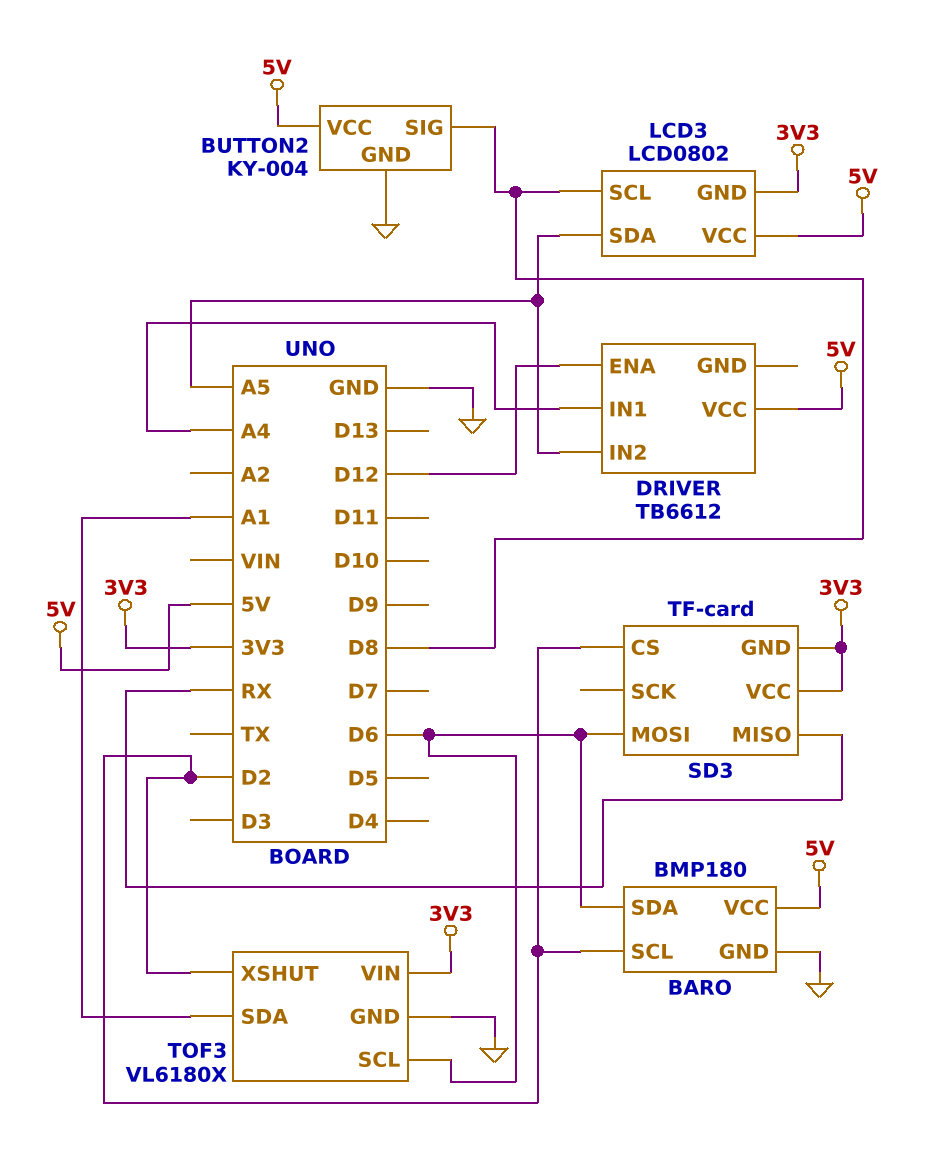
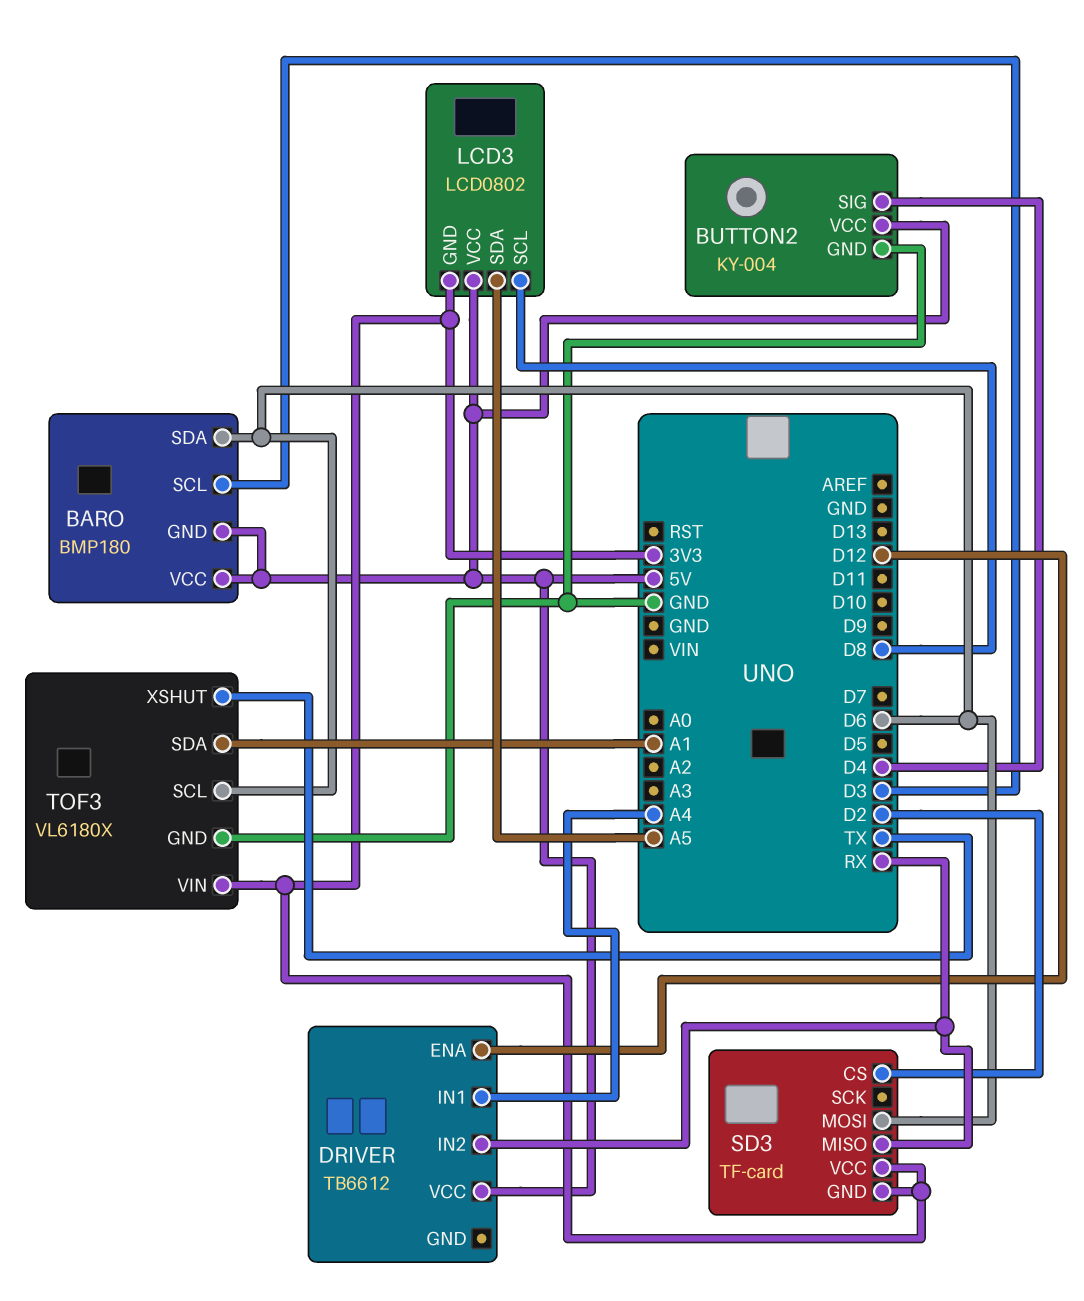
BARO pin GND: GND -> 5V
BARO pin SCL: D2 -> D3
BUTTON2 pin SIG: D8 -> D4
DRIVER pin IN2: A5 -> RX
TOF3 pin XSHUT: D2 -> TX

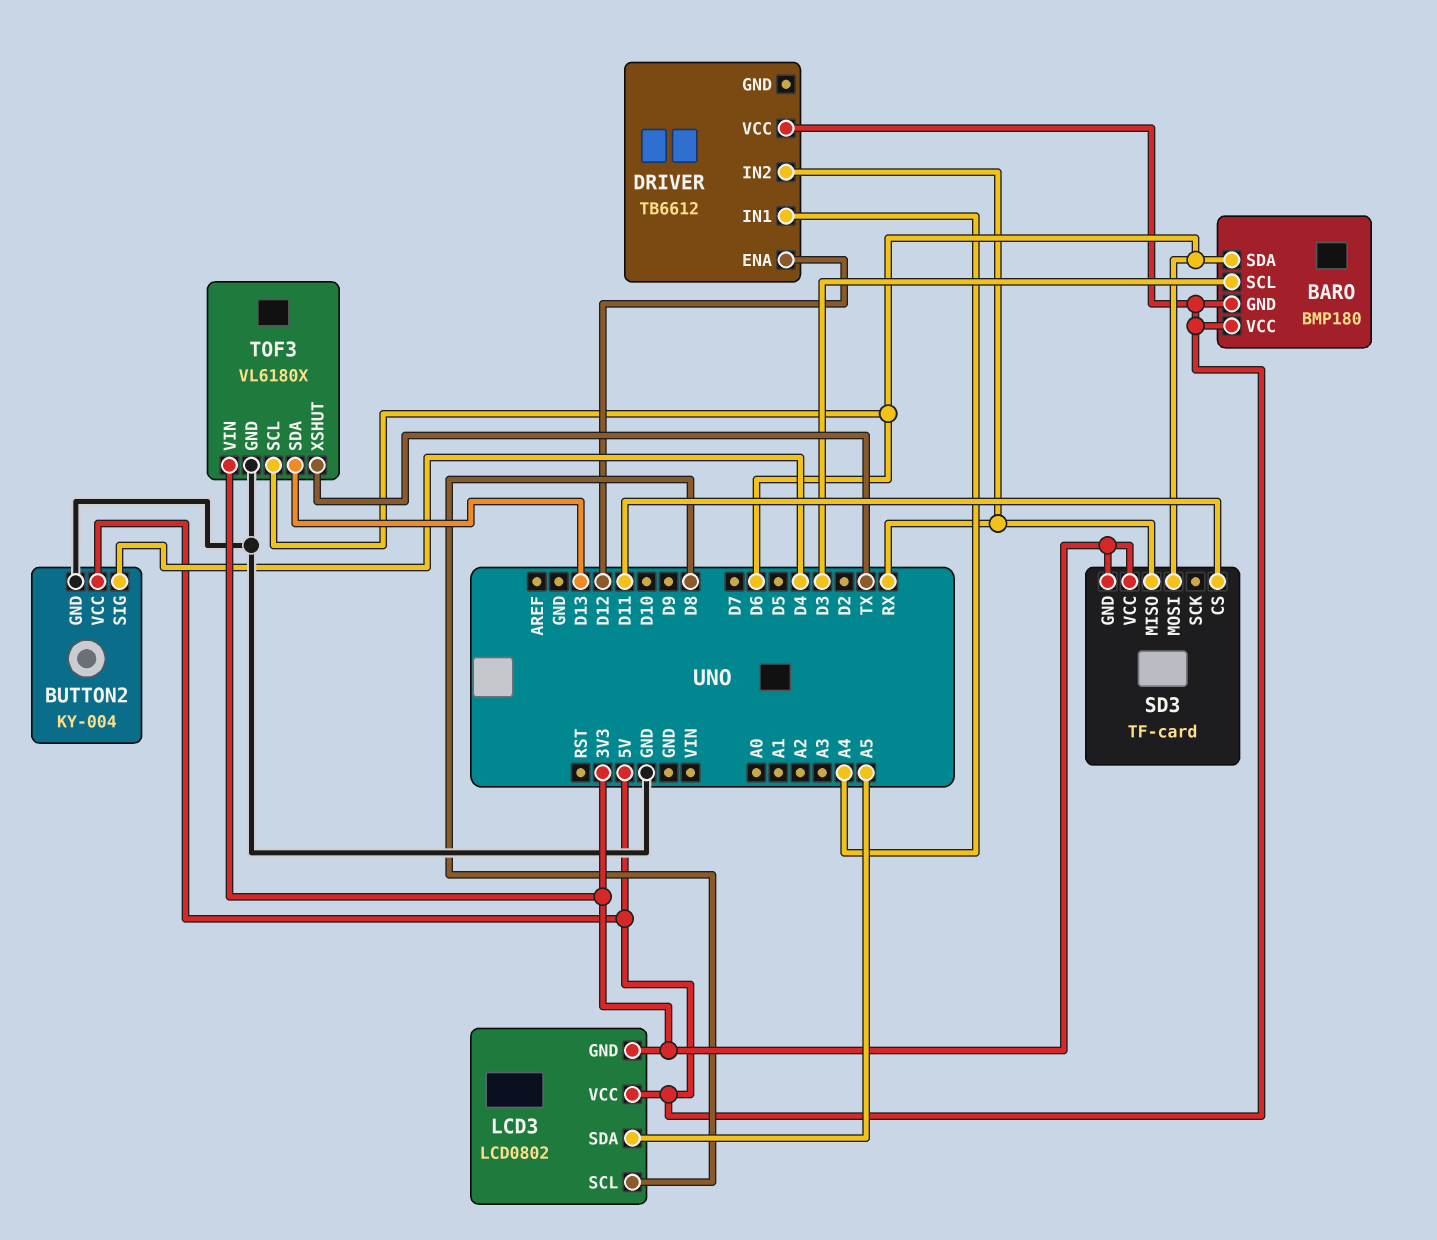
SD3 pin CS: D2 -> D11
TOF3 pin SDA: A1 -> D13

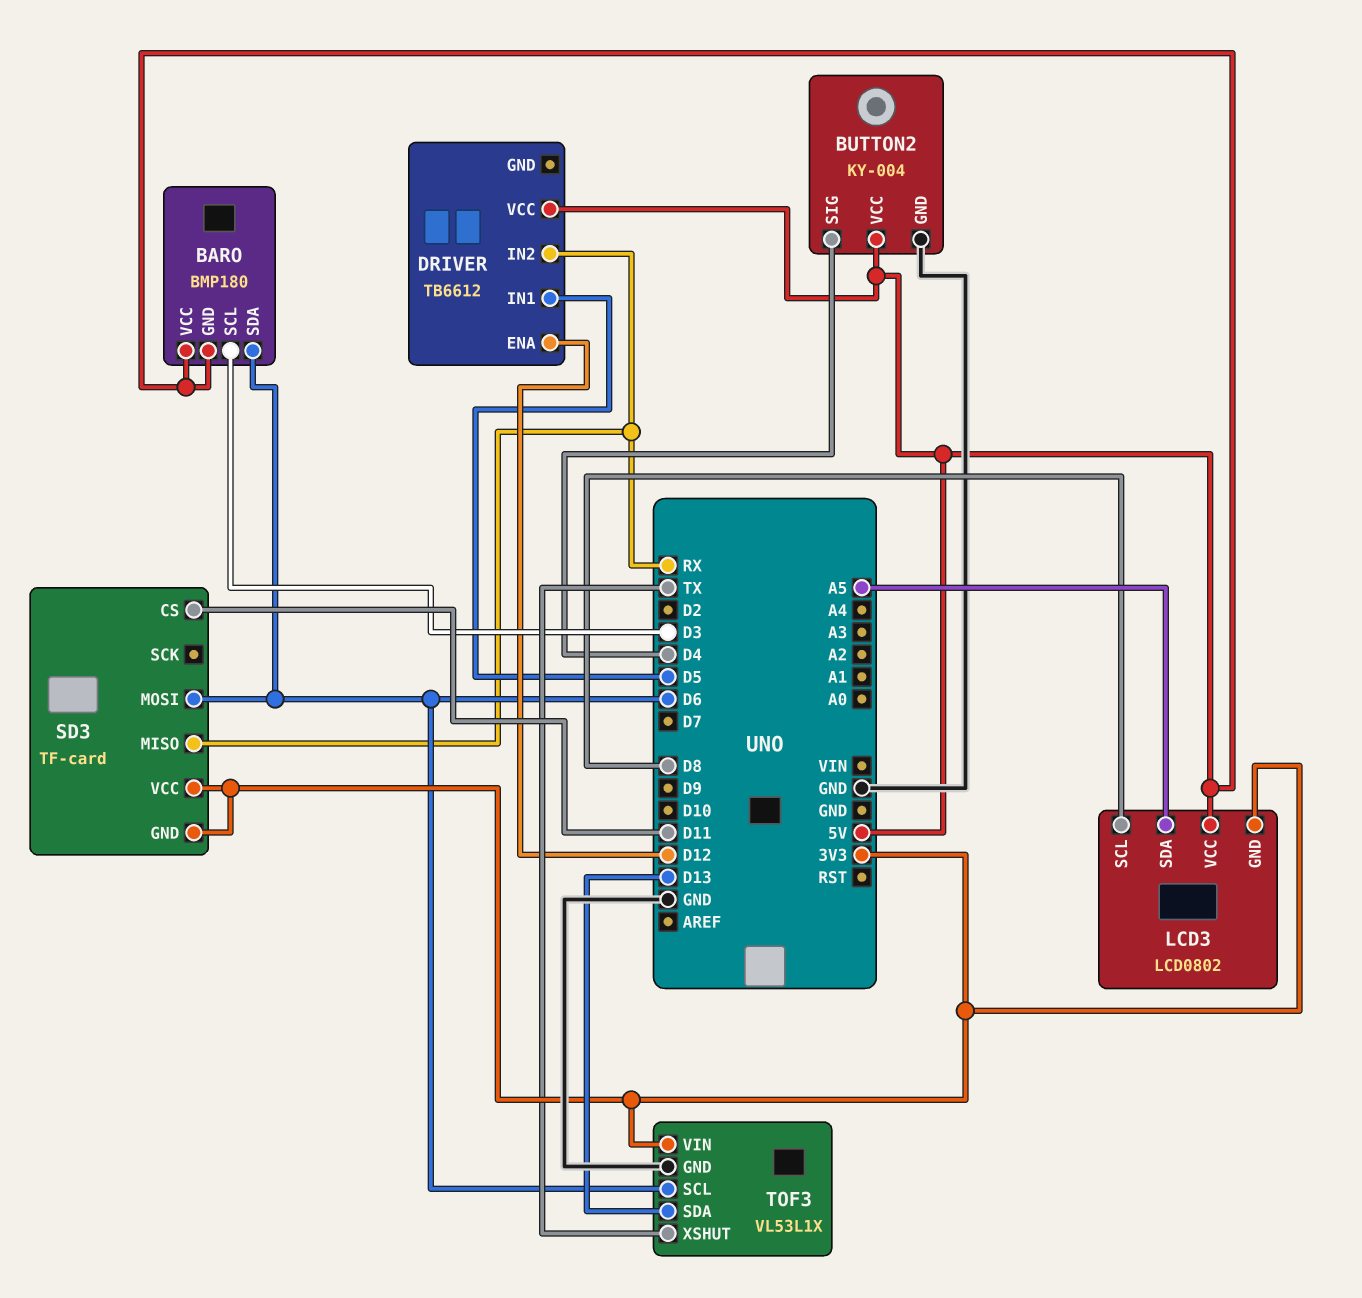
DRIVER pin IN1: A4 -> D5
TOF3: VL6180X -> VL53L1X

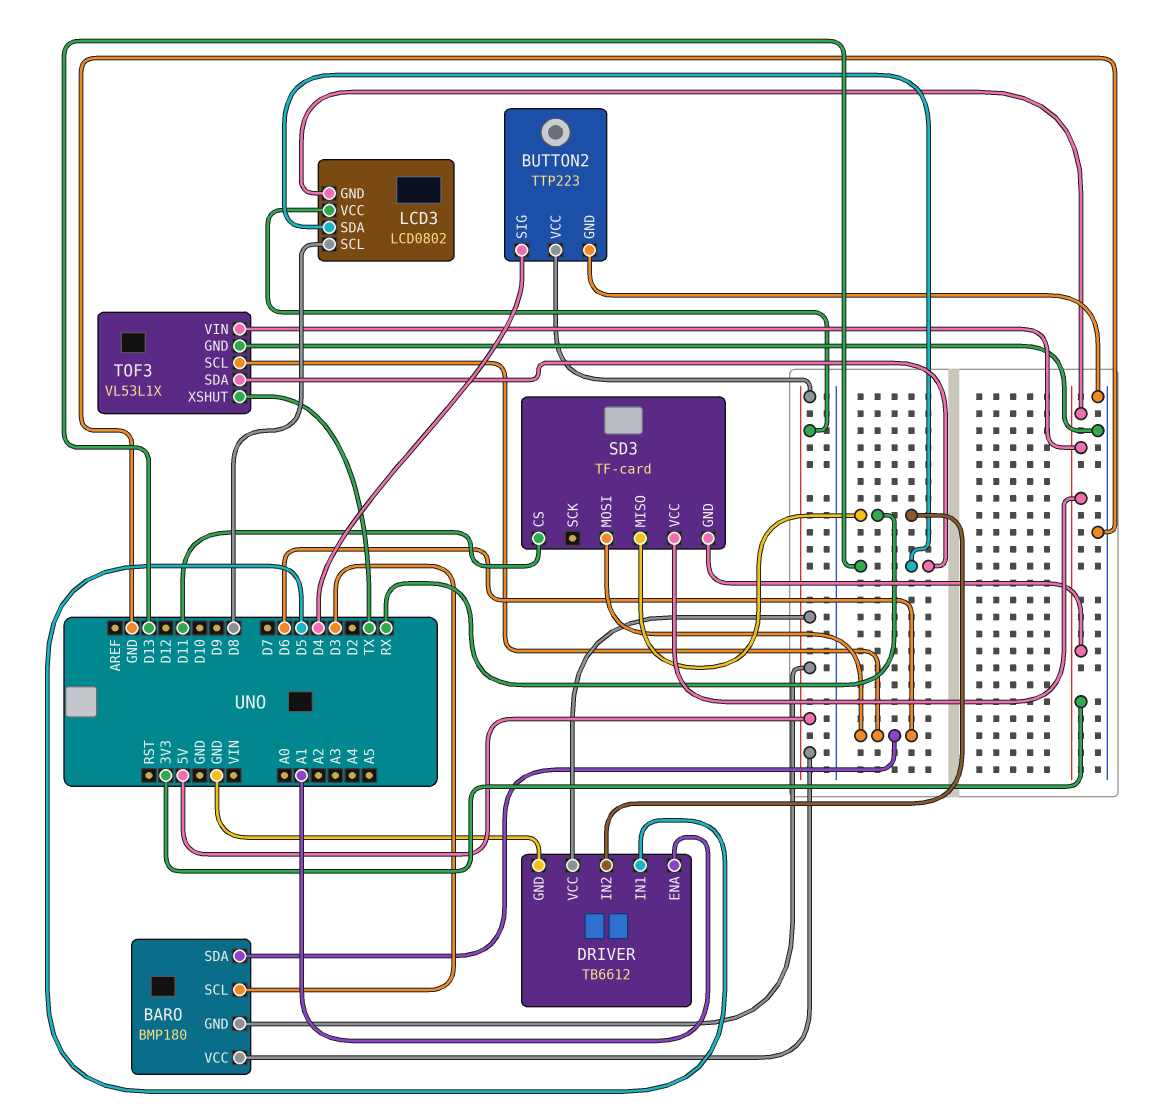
BUTTON2: KY-004 -> TTP223
DRIVER pin ENA: D12 -> A1
DRIVER pin GND: none -> GND
LCD3 pin SDA: A5 -> D13

